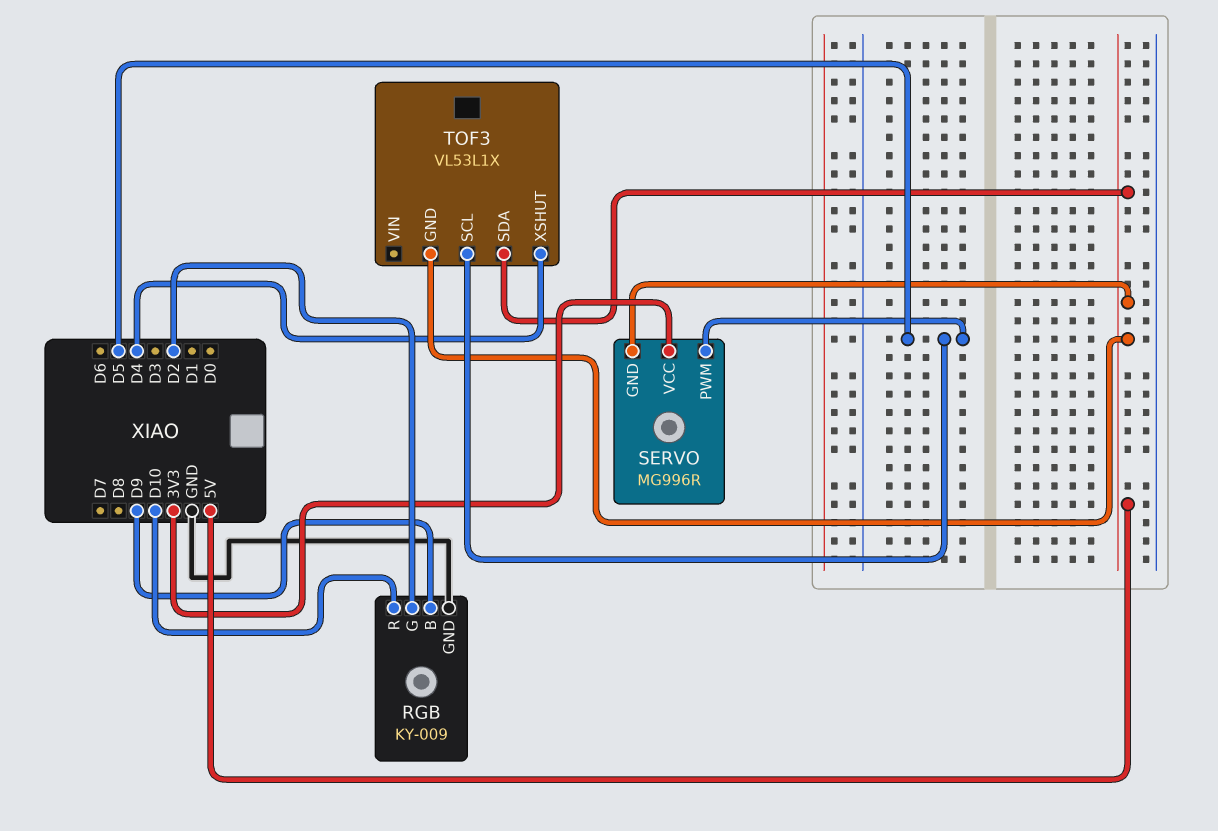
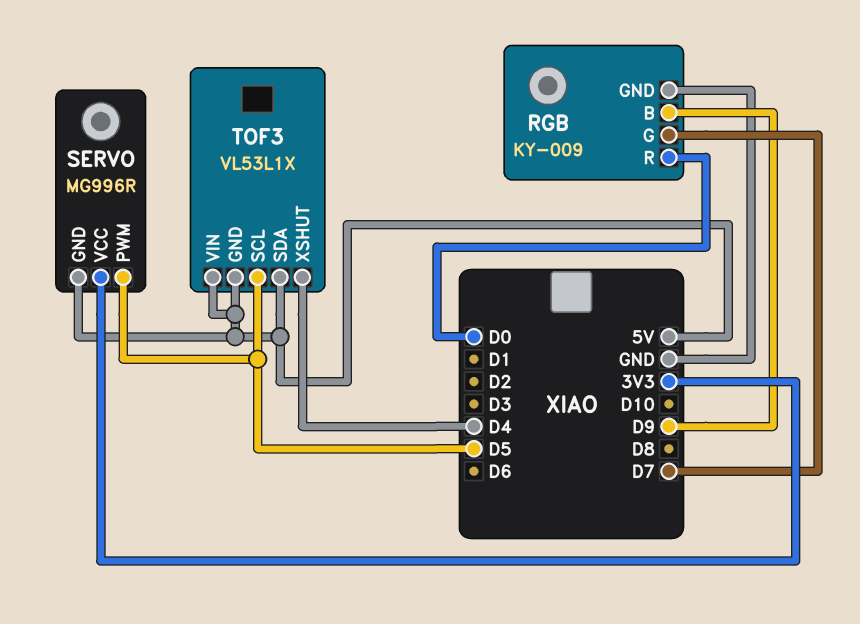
RGB pin G: D2 -> D7
RGB pin R: D10 -> D0
TOF3 pin VIN: none -> 5V

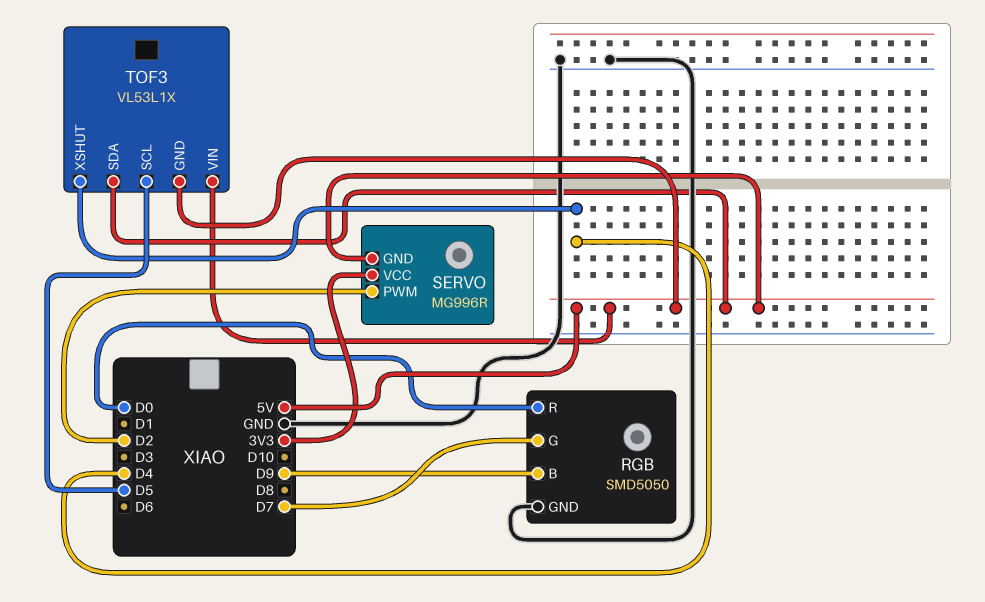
RGB: KY-009 -> SMD5050
SERVO pin PWM: D5 -> D2

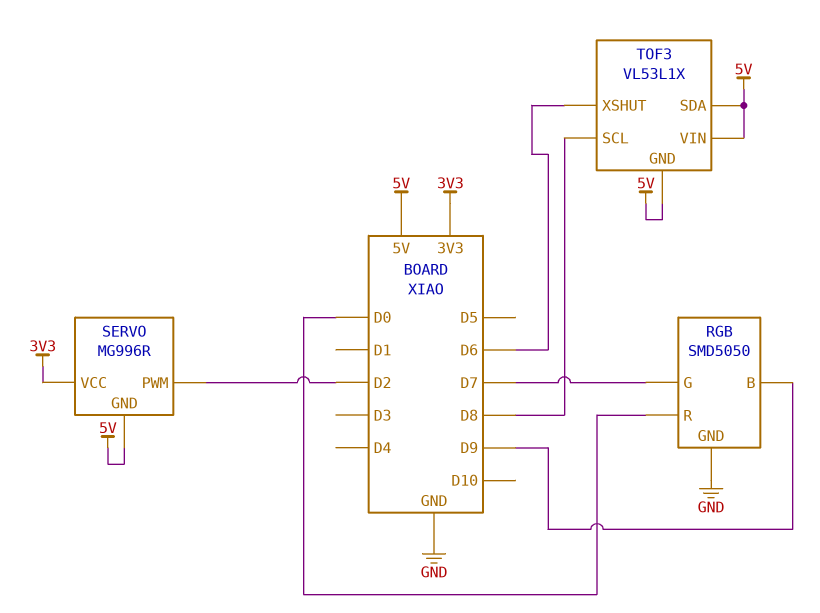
TOF3 pin SCL: D5 -> D8
TOF3 pin XSHUT: D4 -> D6

